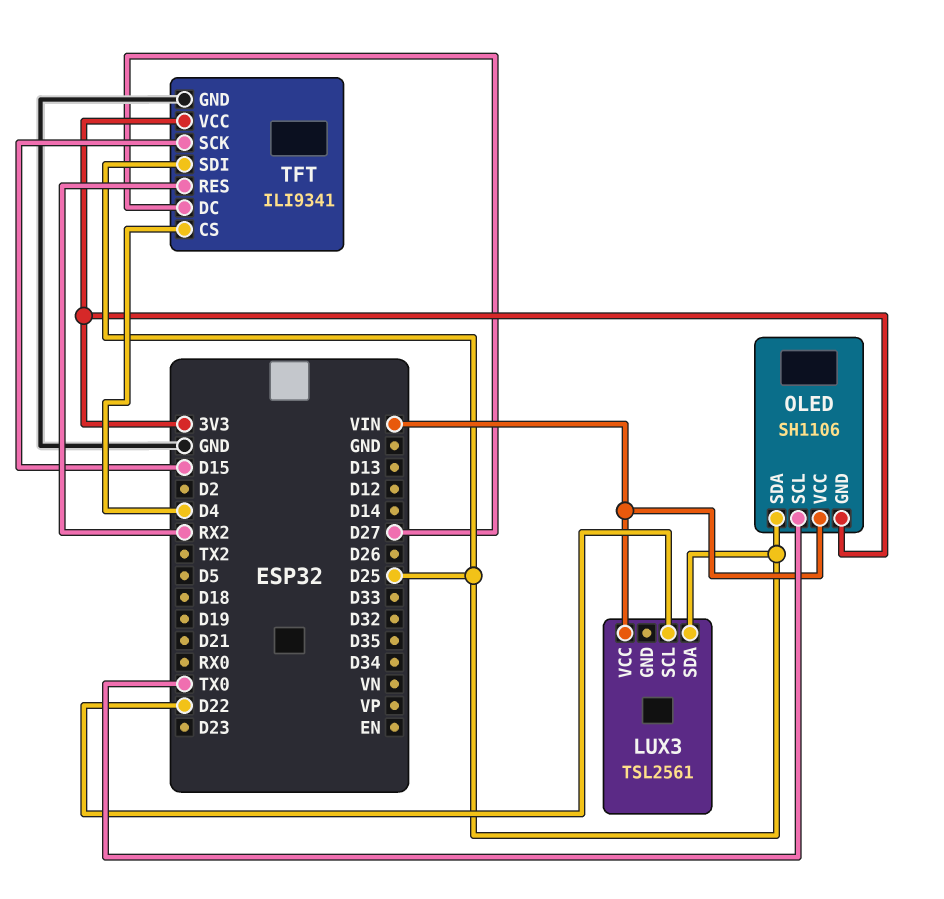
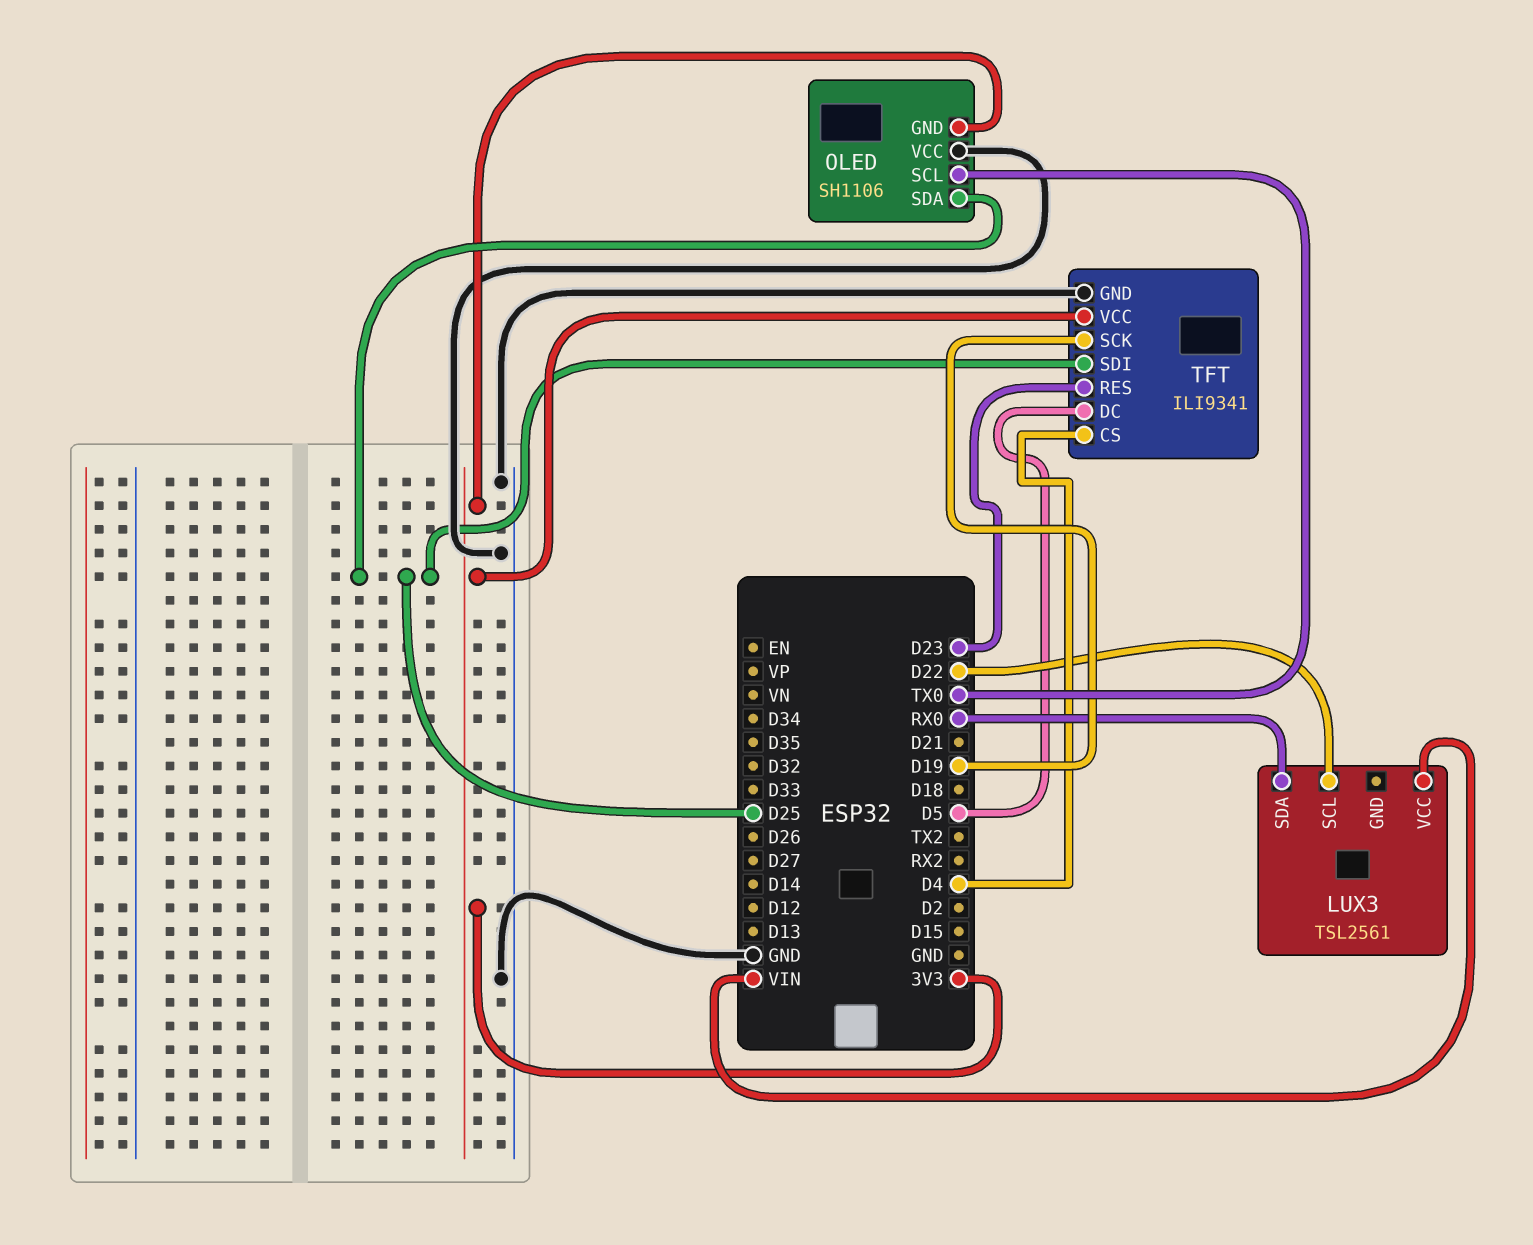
LUX3 pin SDA: D25 -> RX0
OLED pin VCC: VIN -> GND
TFT pin DC: D27 -> D5
TFT pin RES: RX2 -> D23
TFT pin SCK: D15 -> D19

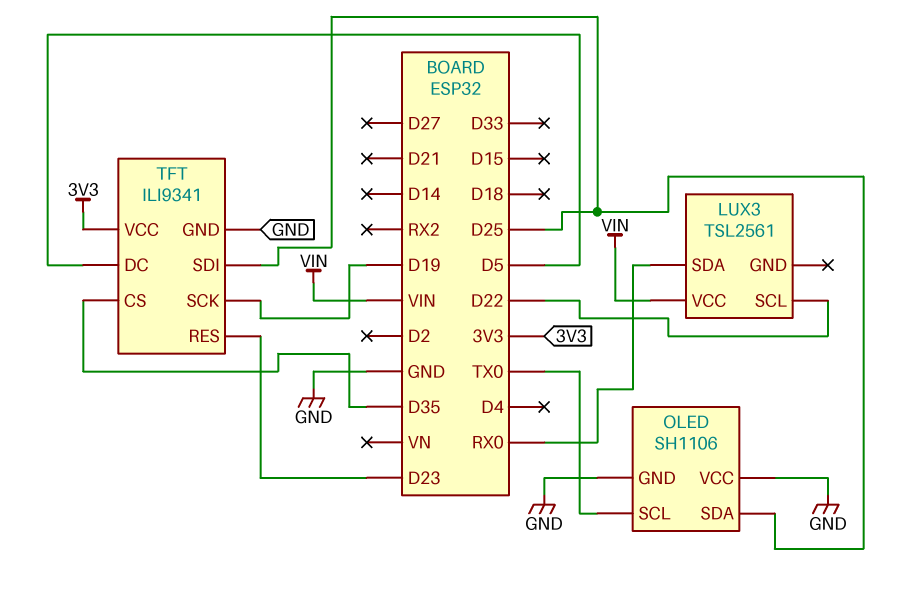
OLED pin GND: 3V3 -> GND
TFT pin CS: D4 -> D35

